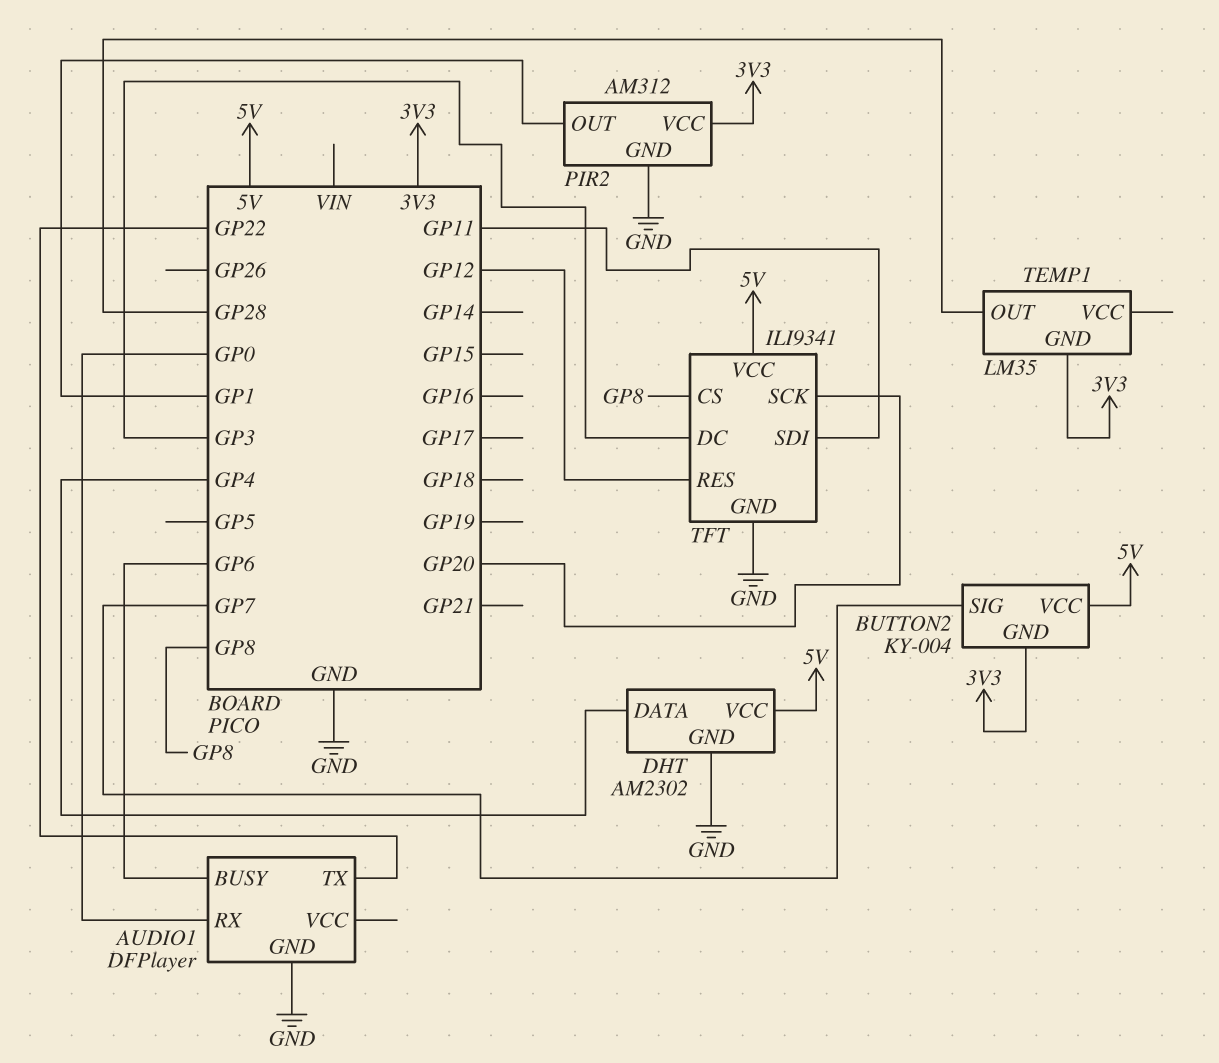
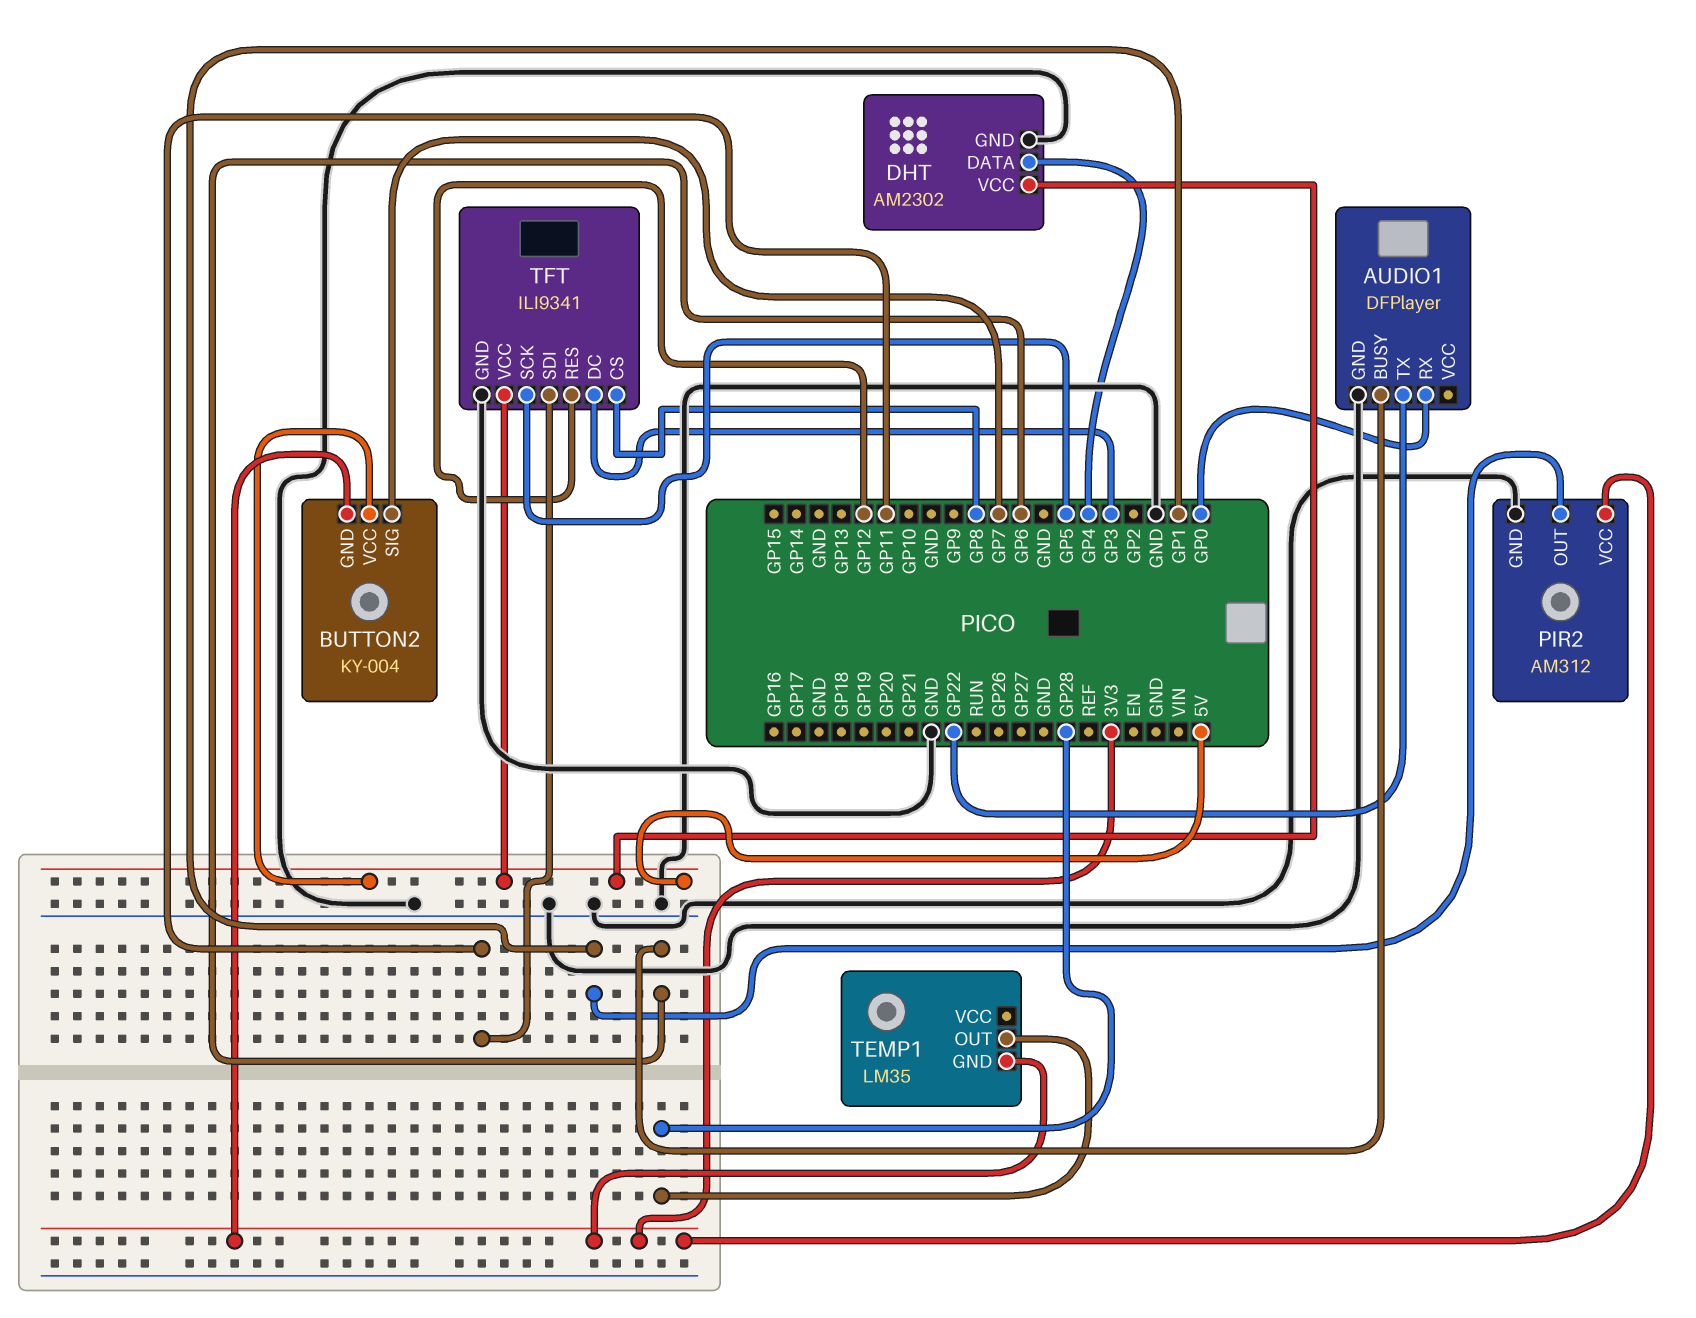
TFT pin SCK: GP20 -> GP5

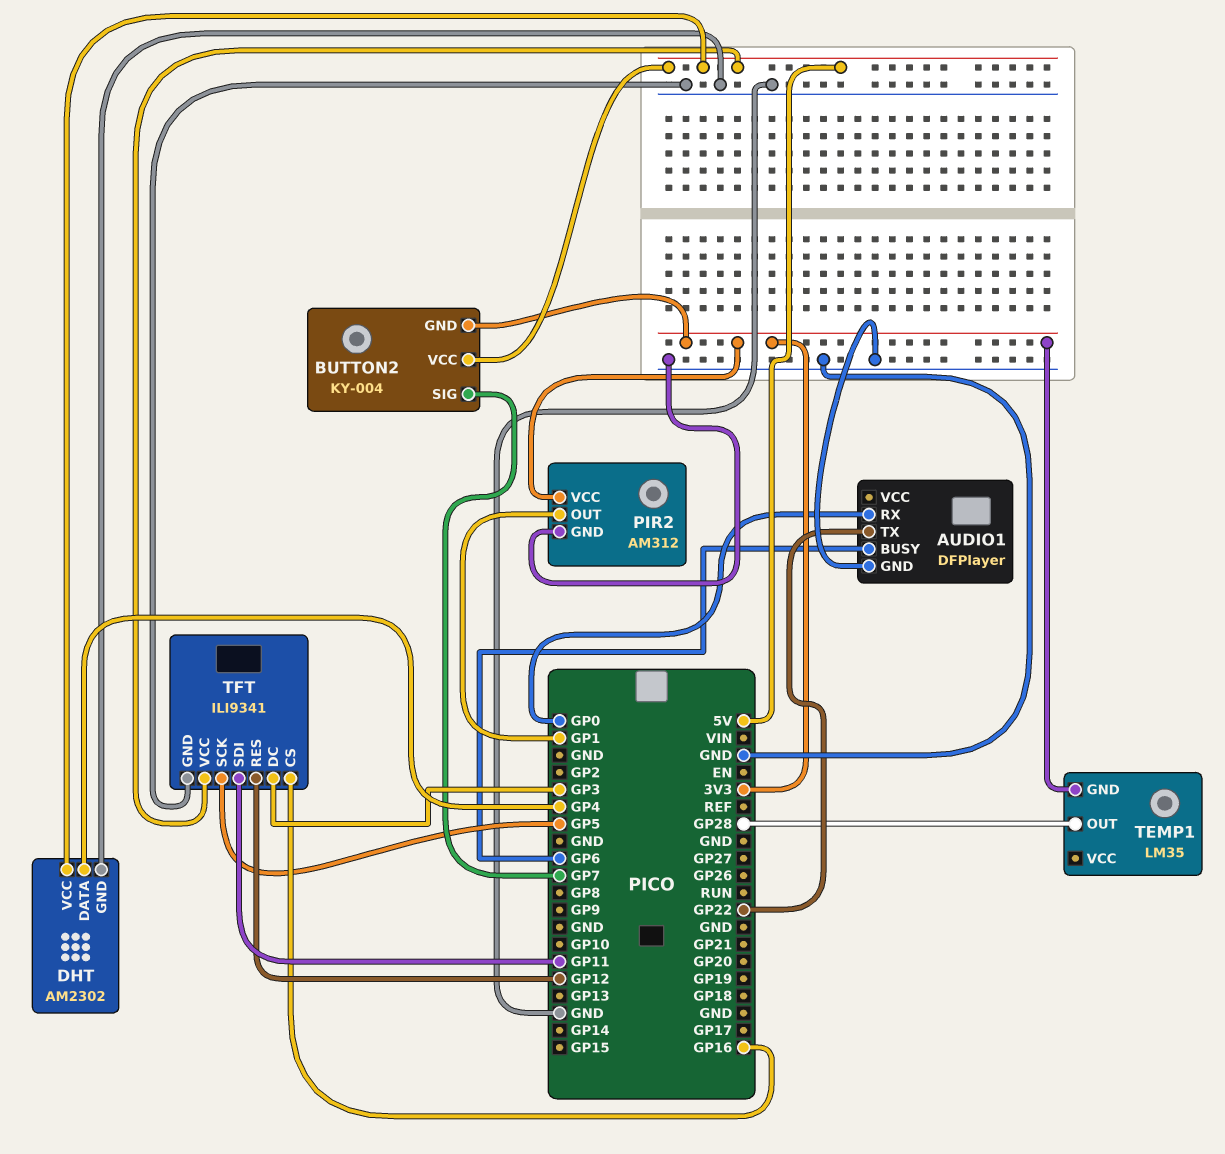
TFT pin CS: GP8 -> GP16

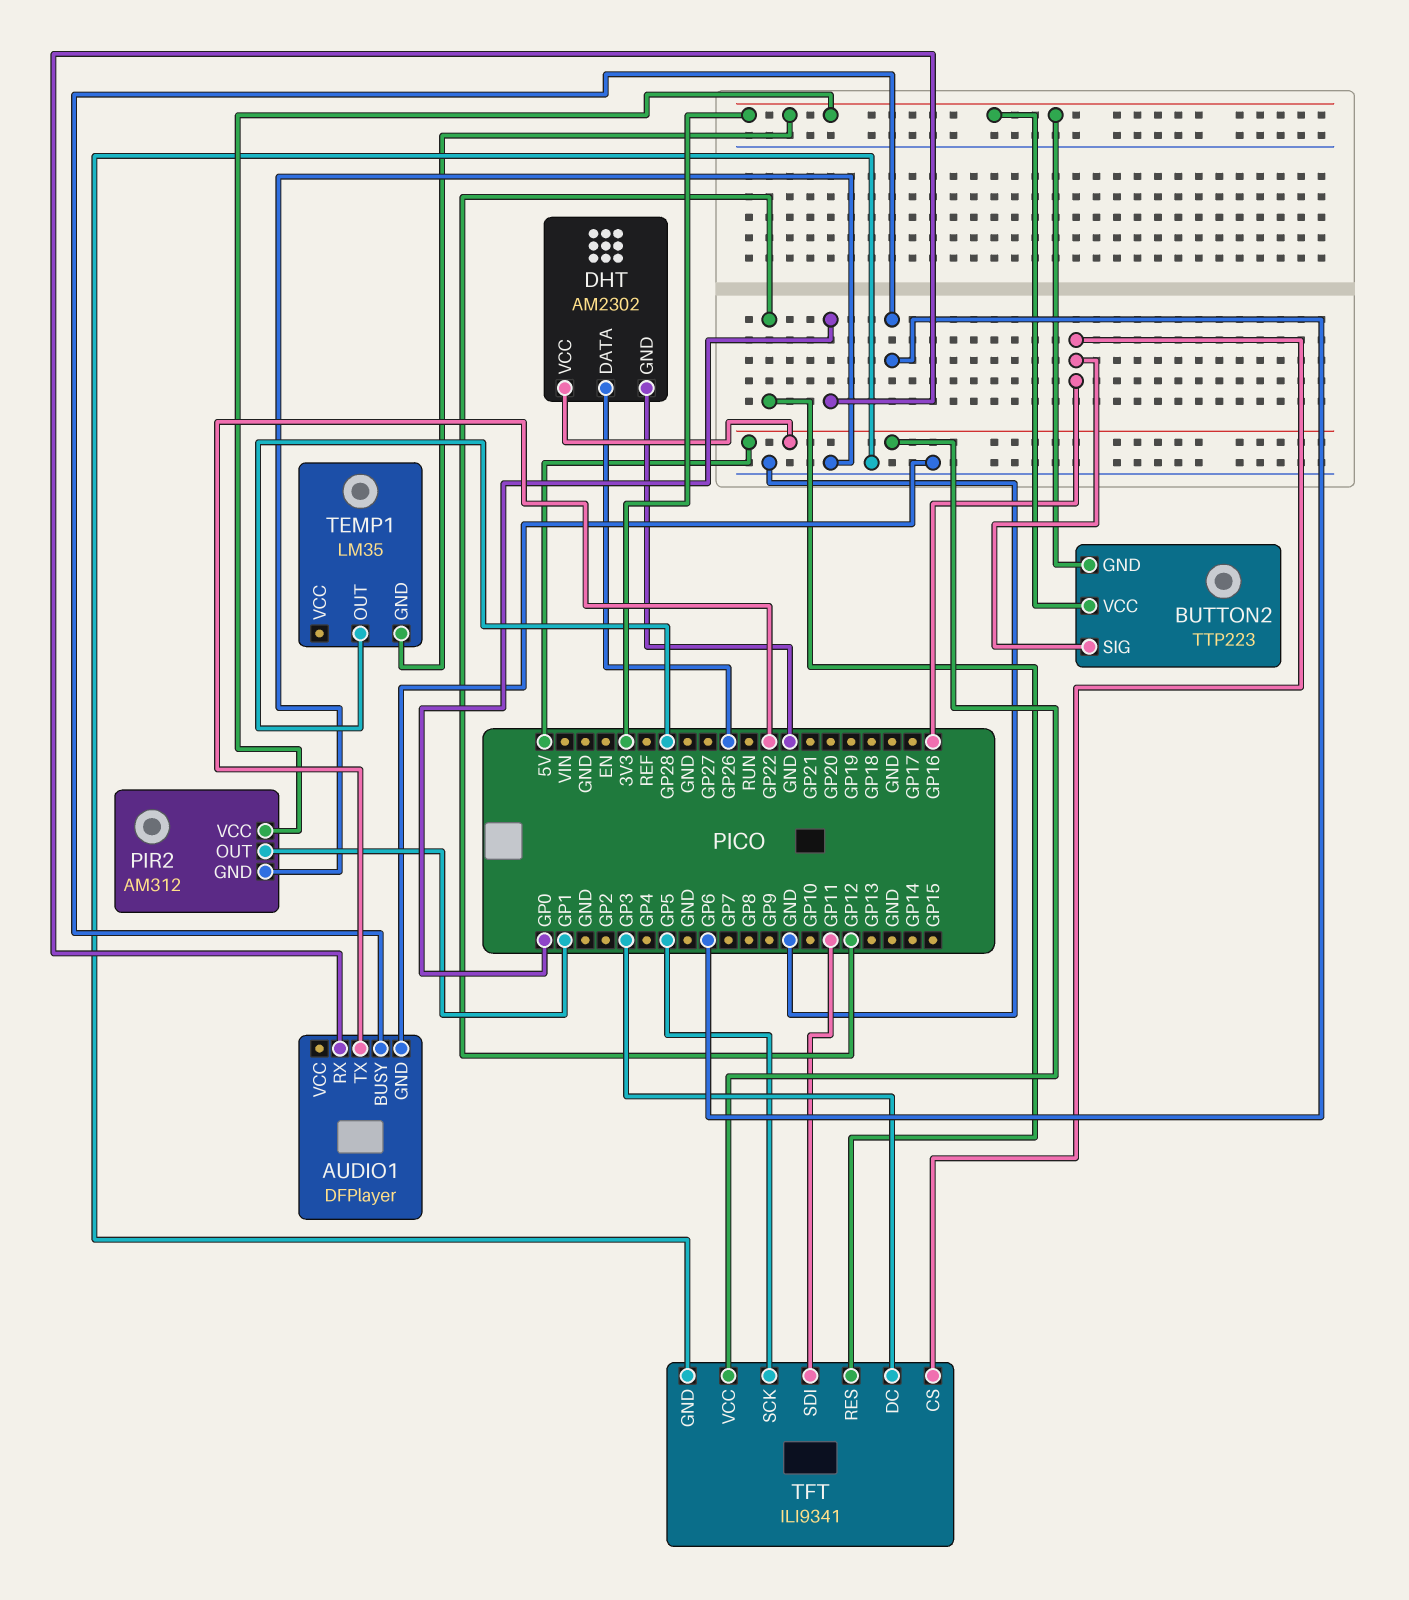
BUTTON2: KY-004 -> TTP223
BUTTON2 pin SIG: GP7 -> GP16
BUTTON2 pin VCC: 5V -> 3V3
DHT pin DATA: GP4 -> GP26

